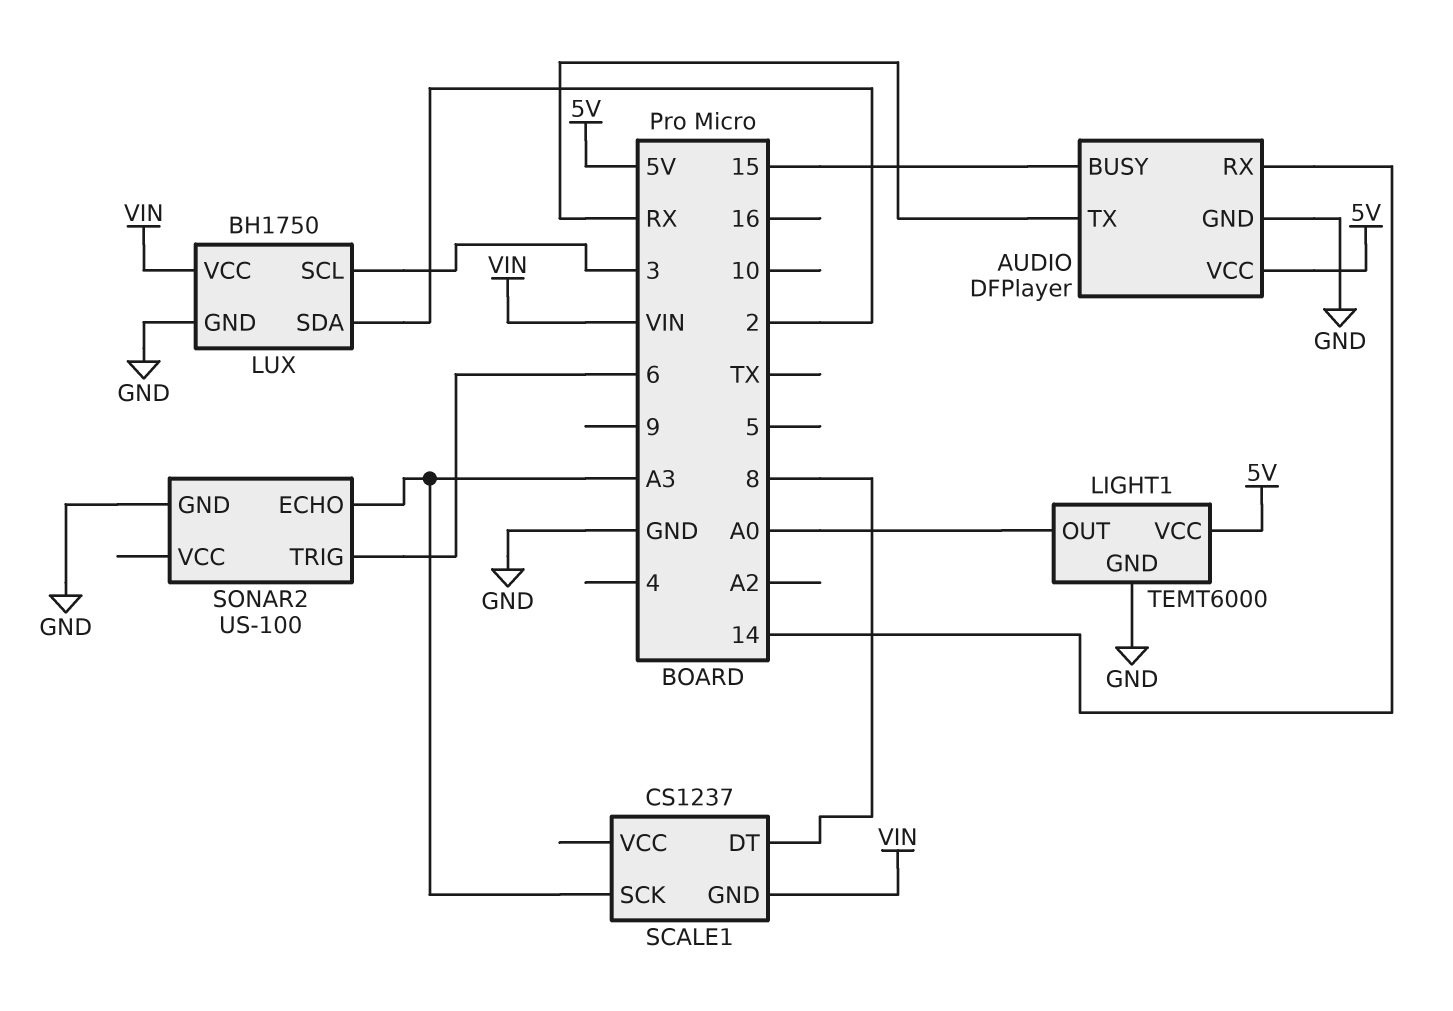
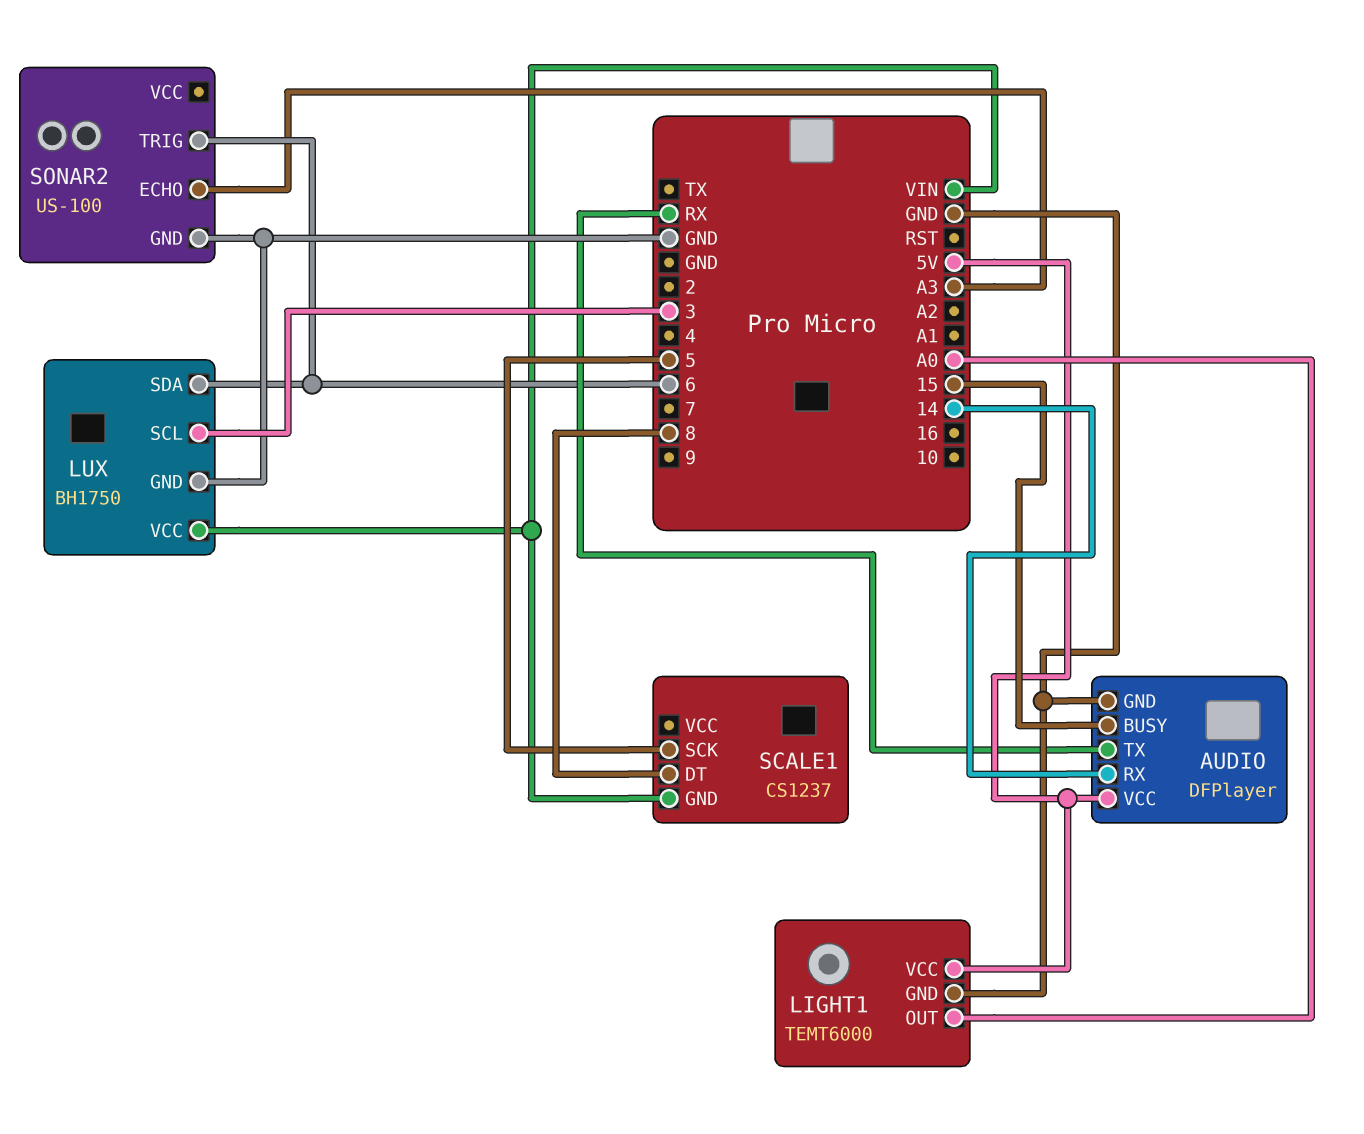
LUX pin SDA: 2 -> 6
SCALE1 pin SCK: A3 -> 5

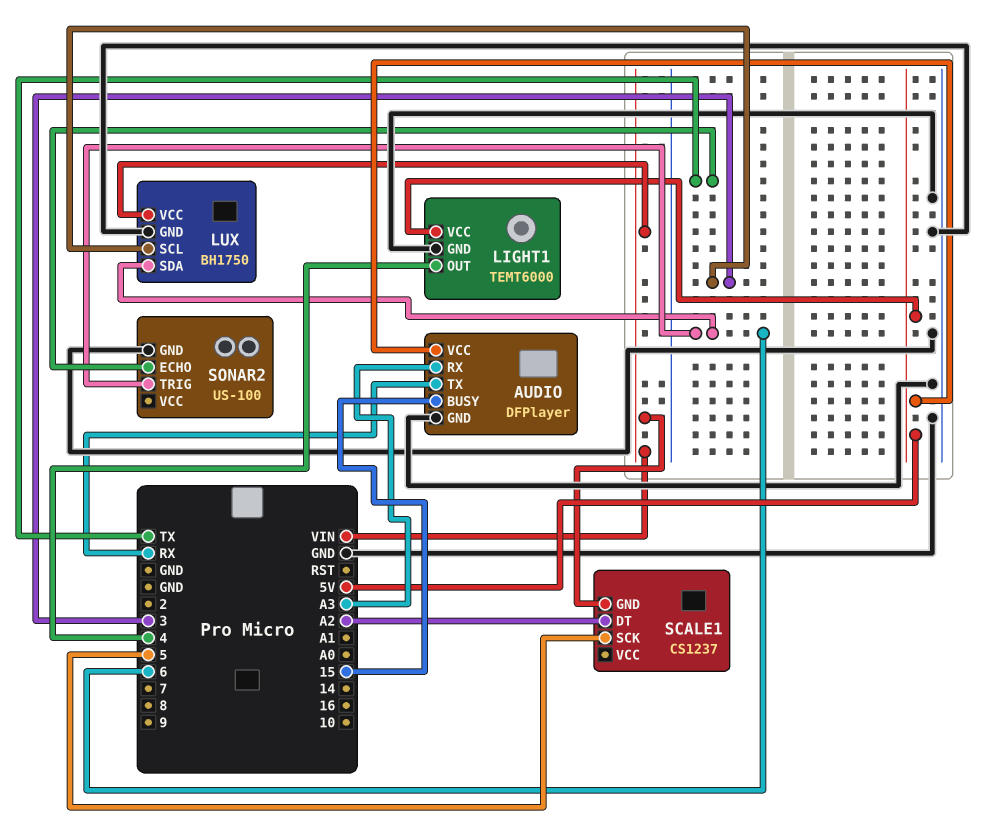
AUDIO pin RX: 14 -> A3
LIGHT1 pin OUT: A0 -> 4
SCALE1 pin DT: 8 -> A2
SONAR2 pin ECHO: A3 -> TX

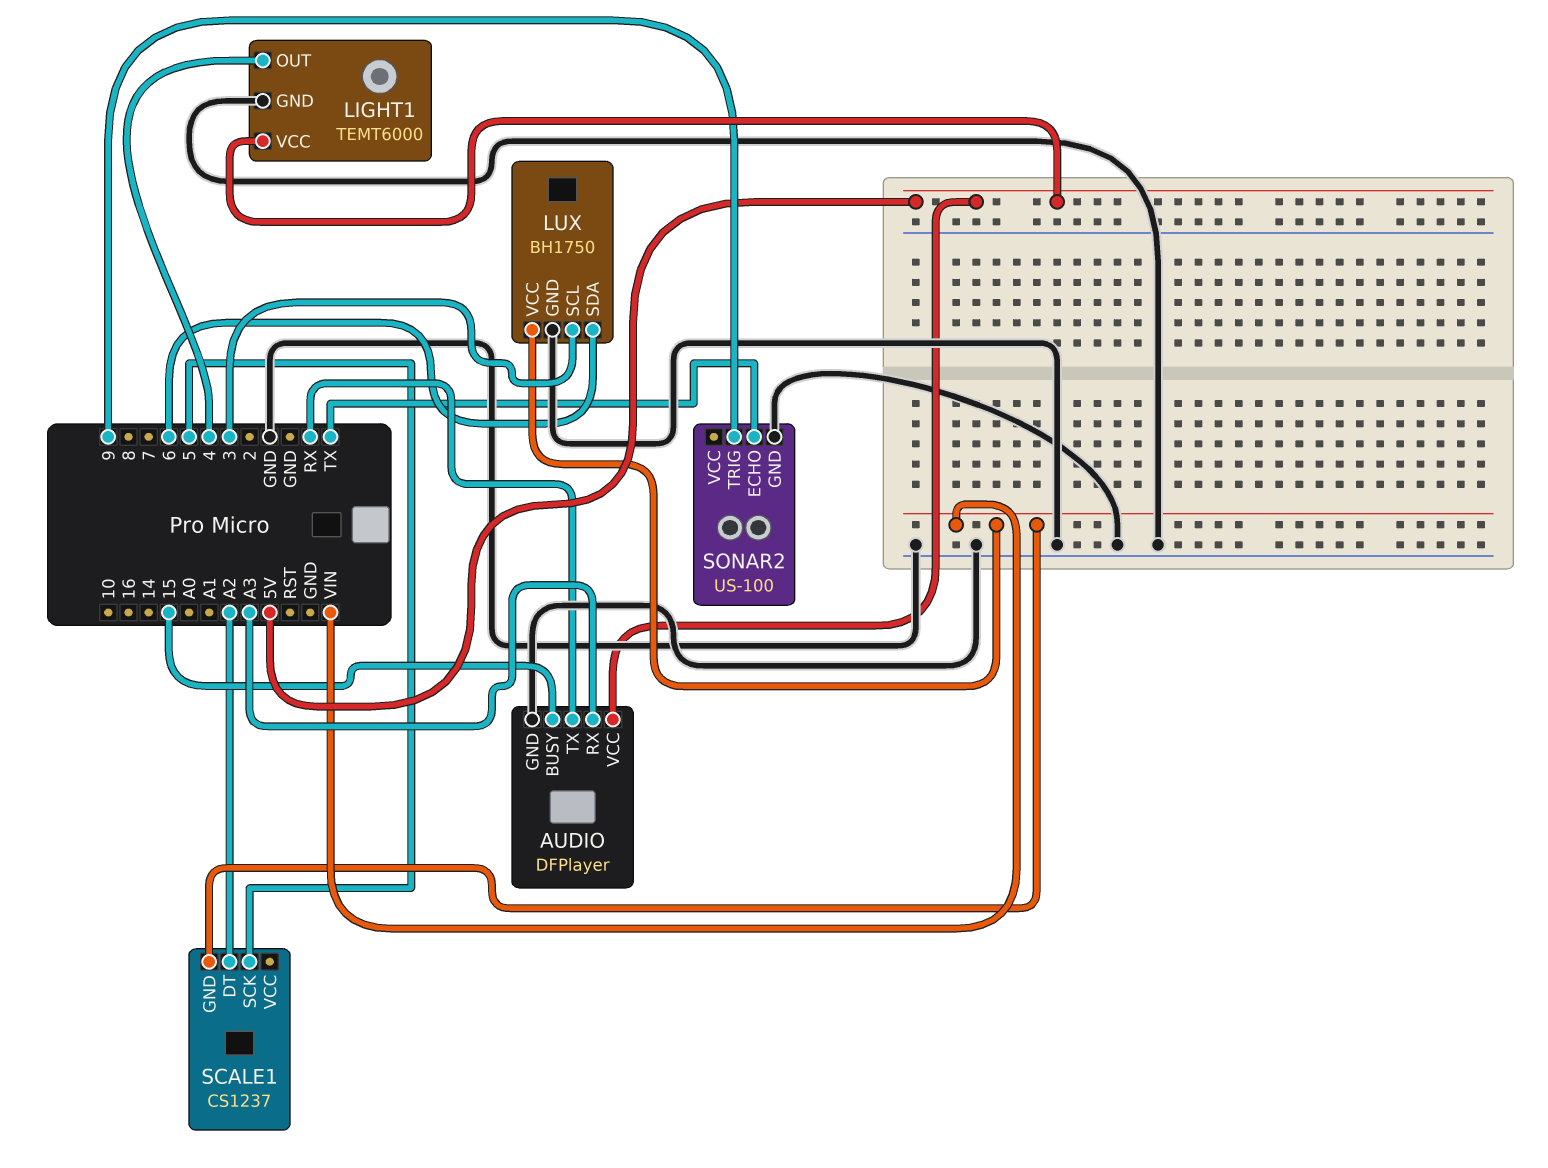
SONAR2 pin TRIG: 6 -> 9

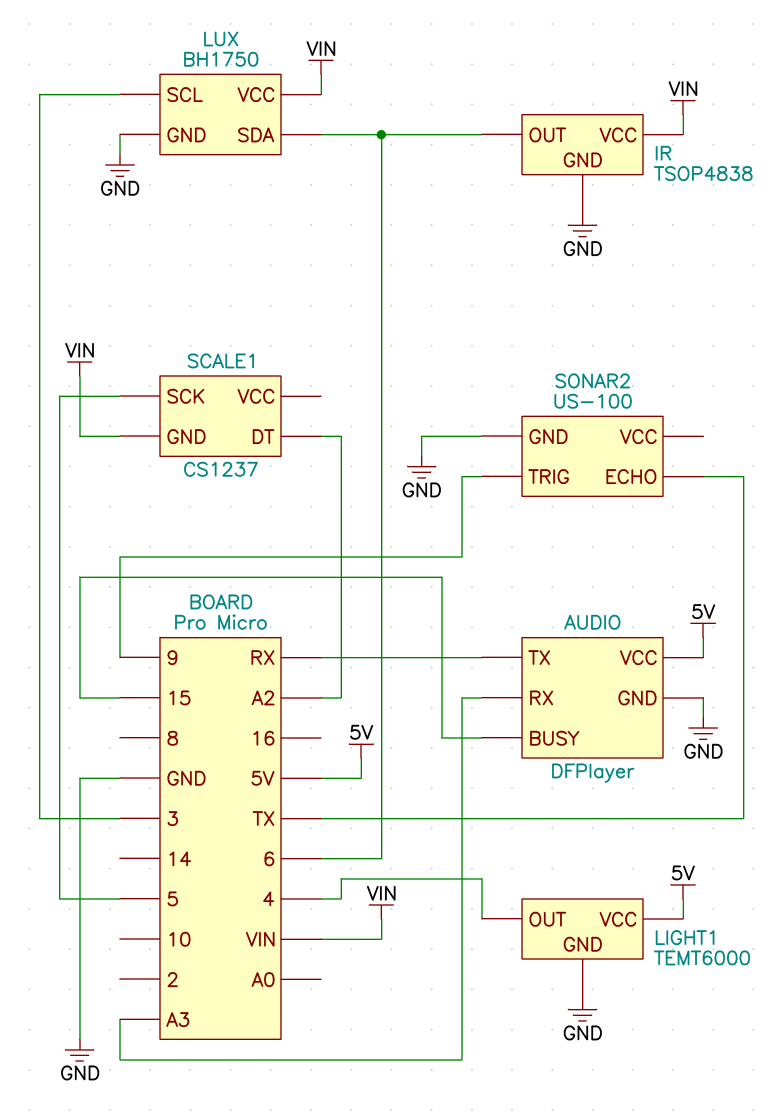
IR: none -> TSOP4838
IR pin GND: none -> GND
IR pin OUT: none -> 6
IR pin VCC: none -> VIN

